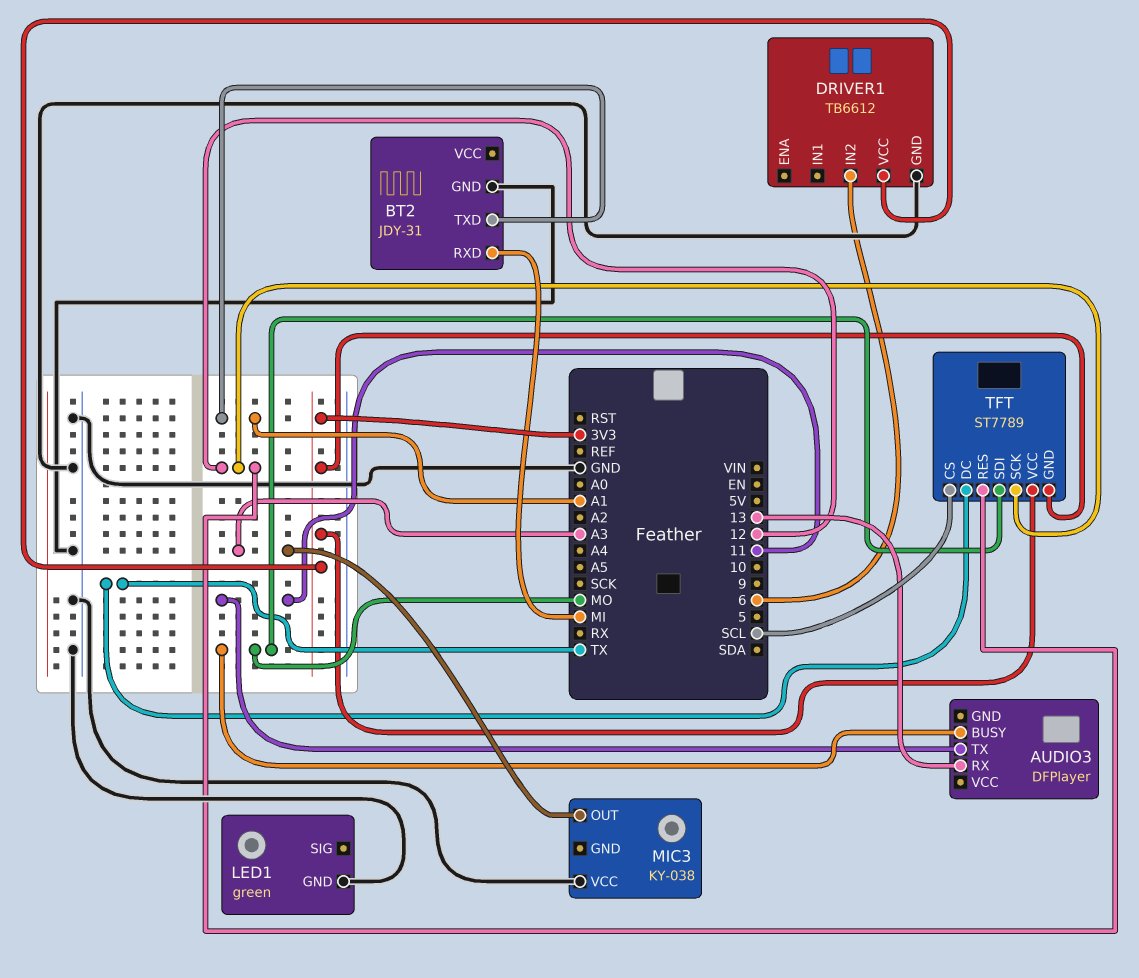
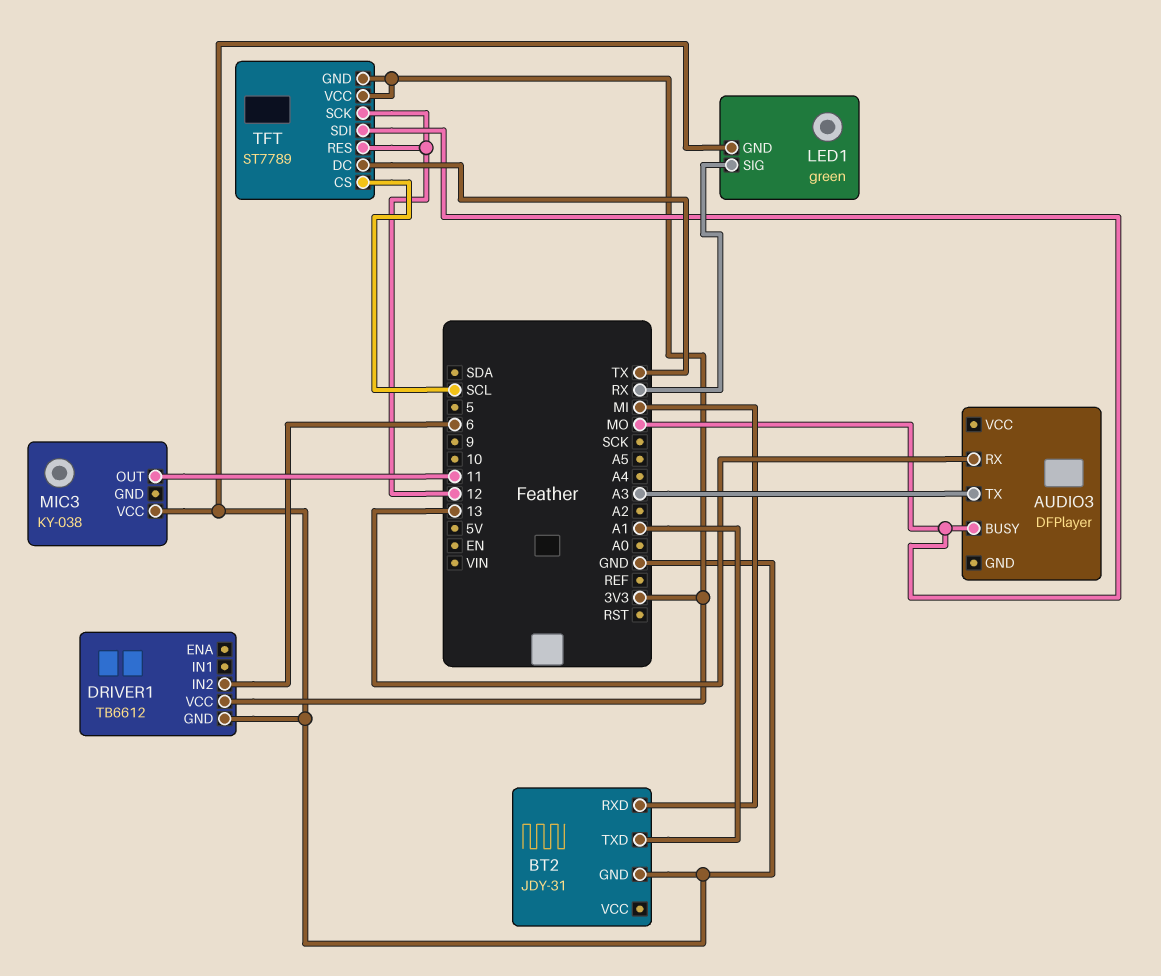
AUDIO3 pin TX: 11 -> A3
LED1 pin SIG: none -> RX
MIC3 pin OUT: A3 -> 11

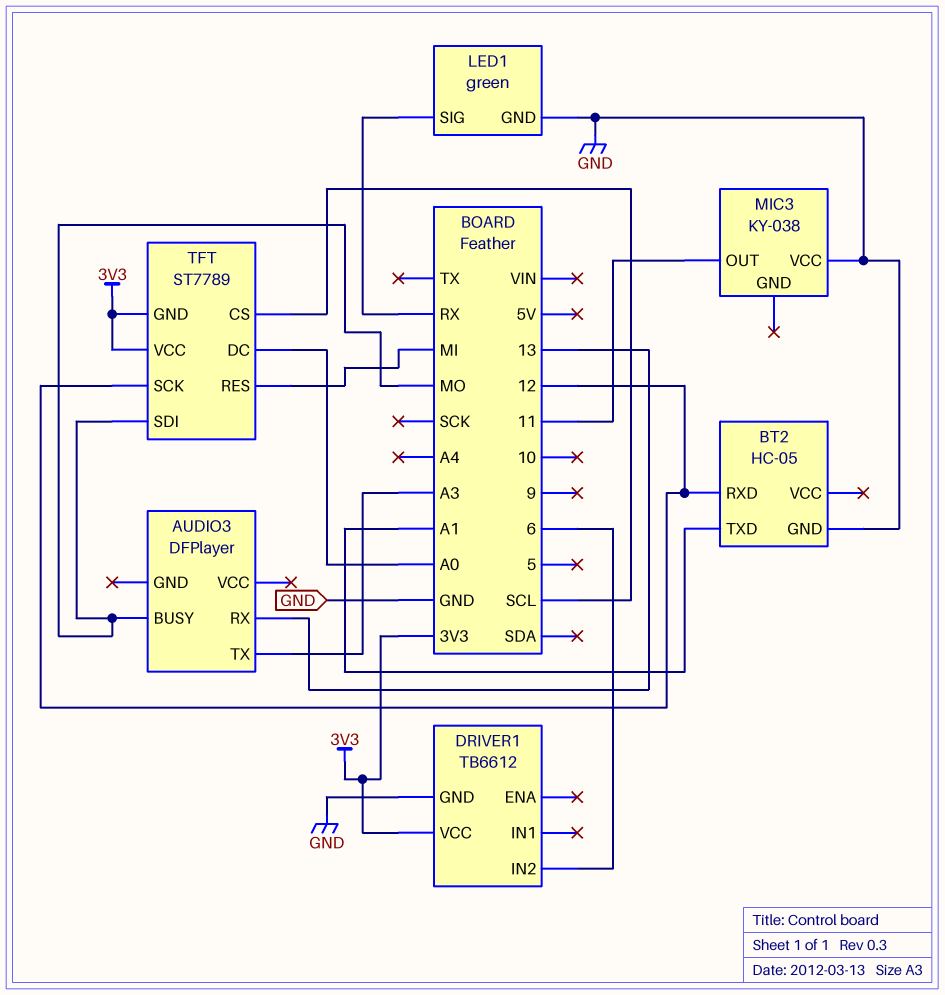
BT2: JDY-31 -> HC-05
BT2 pin RXD: MI -> 12
TFT pin DC: TX -> A0
TFT pin RES: 12 -> MI

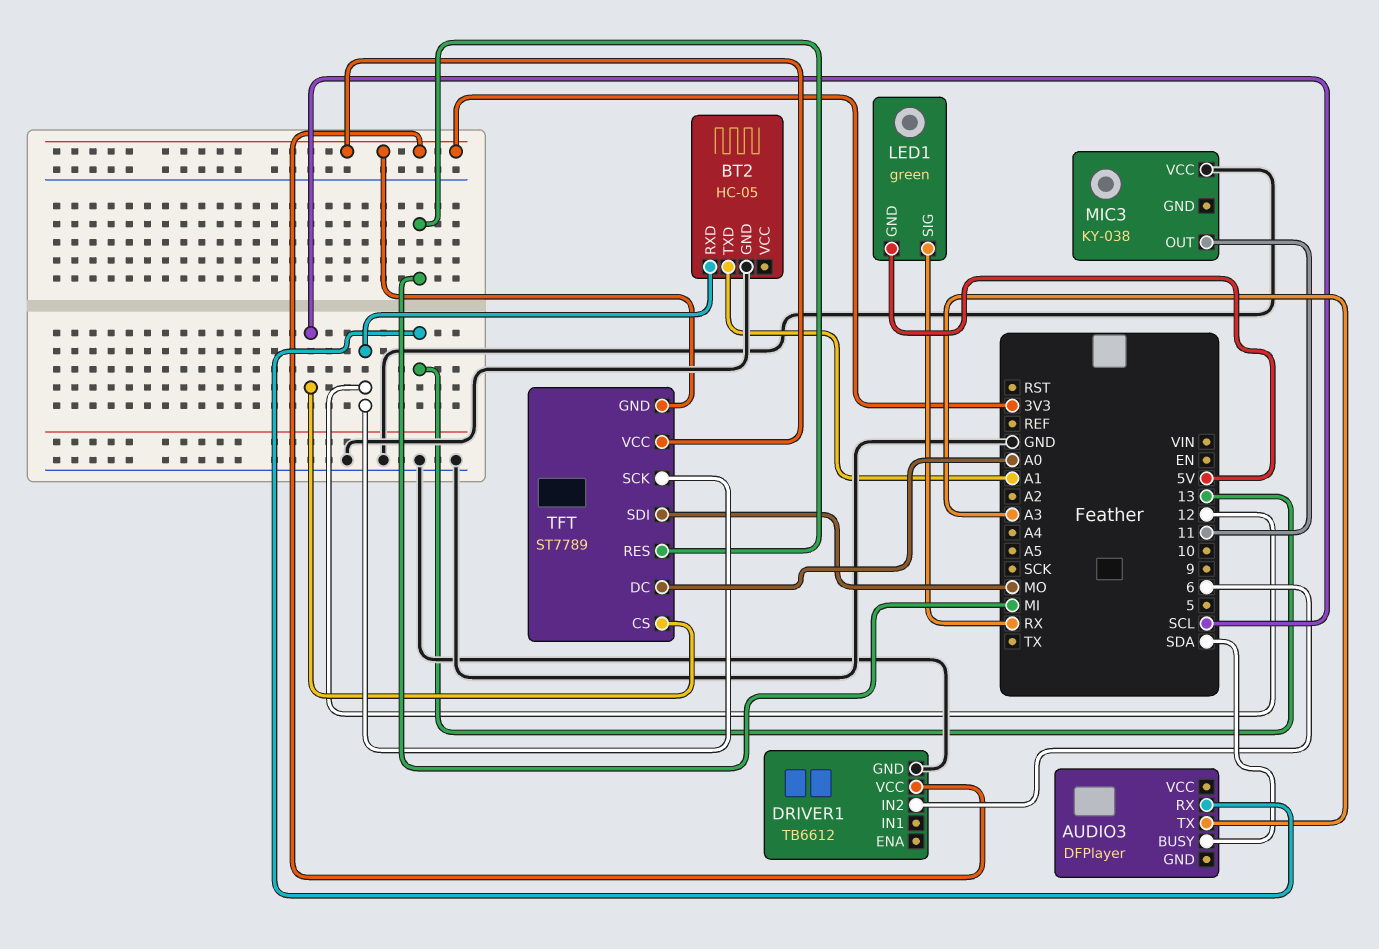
AUDIO3 pin BUSY: MO -> SDA
LED1 pin GND: GND -> 5V

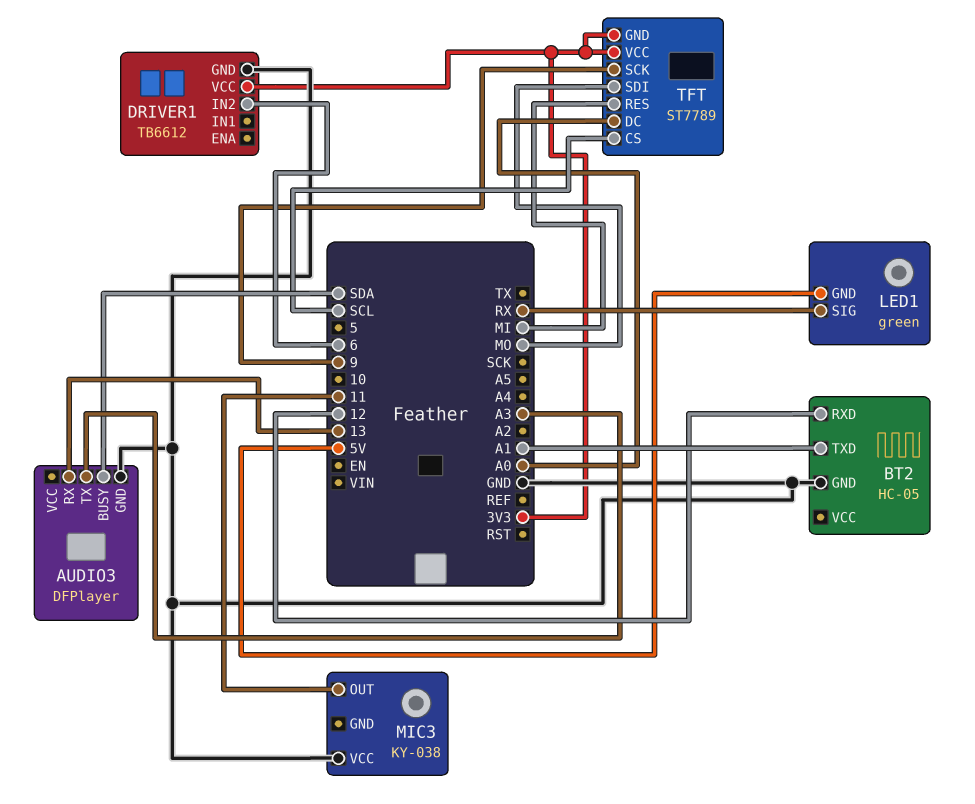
AUDIO3 pin GND: none -> GND
TFT pin SCK: 12 -> 9

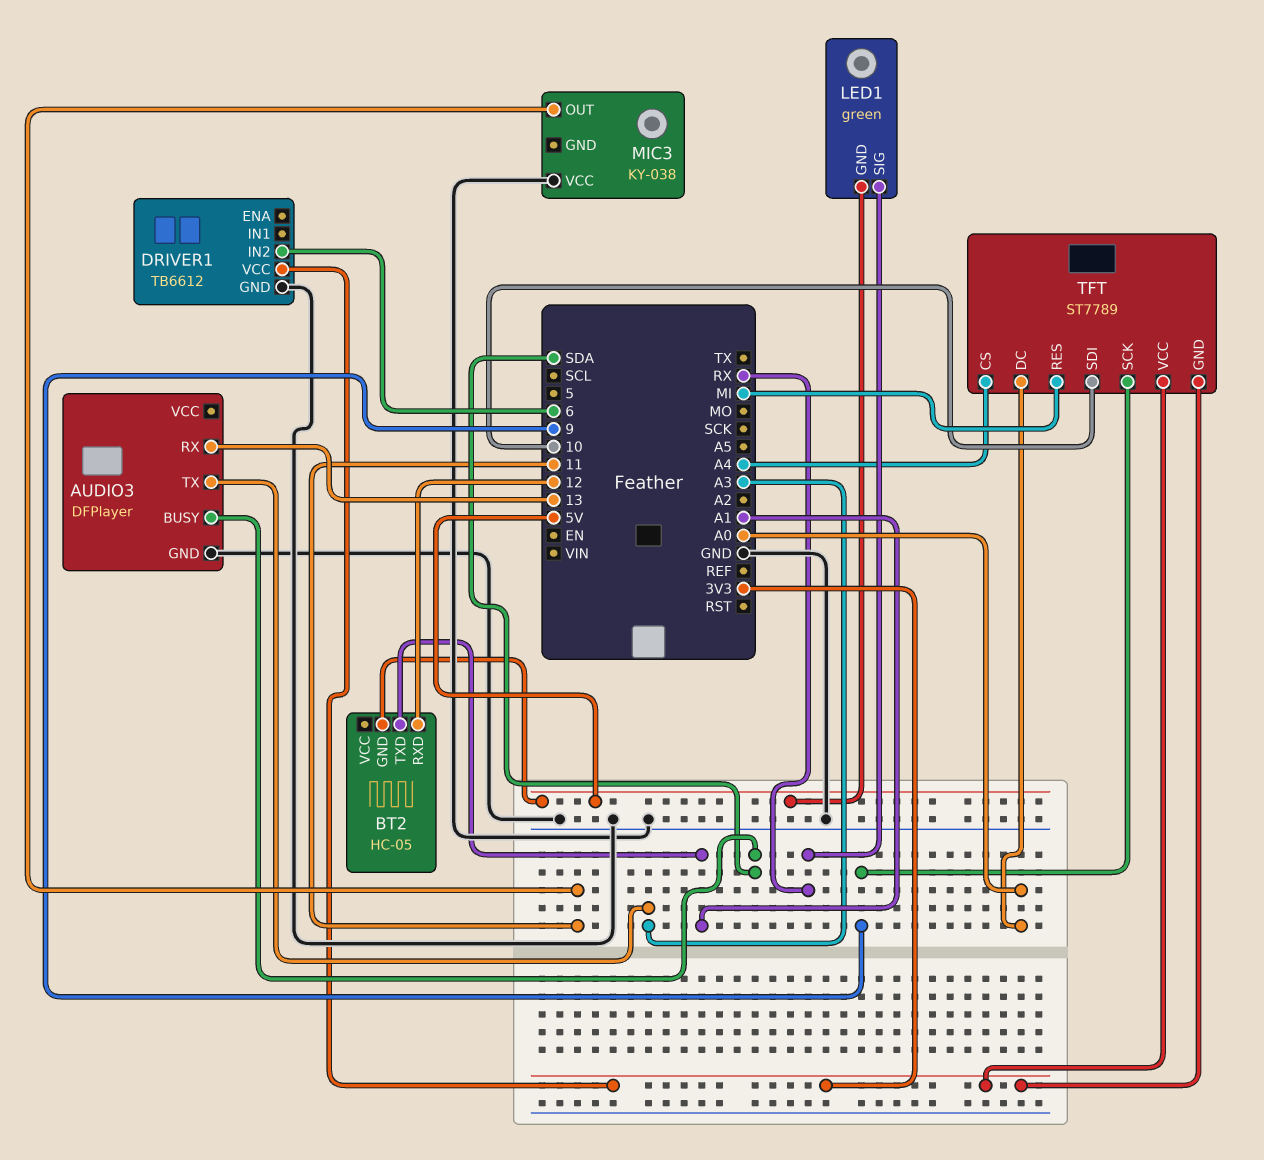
BT2 pin GND: GND -> 5V
TFT pin CS: SCL -> A4
TFT pin SDI: MO -> 10

